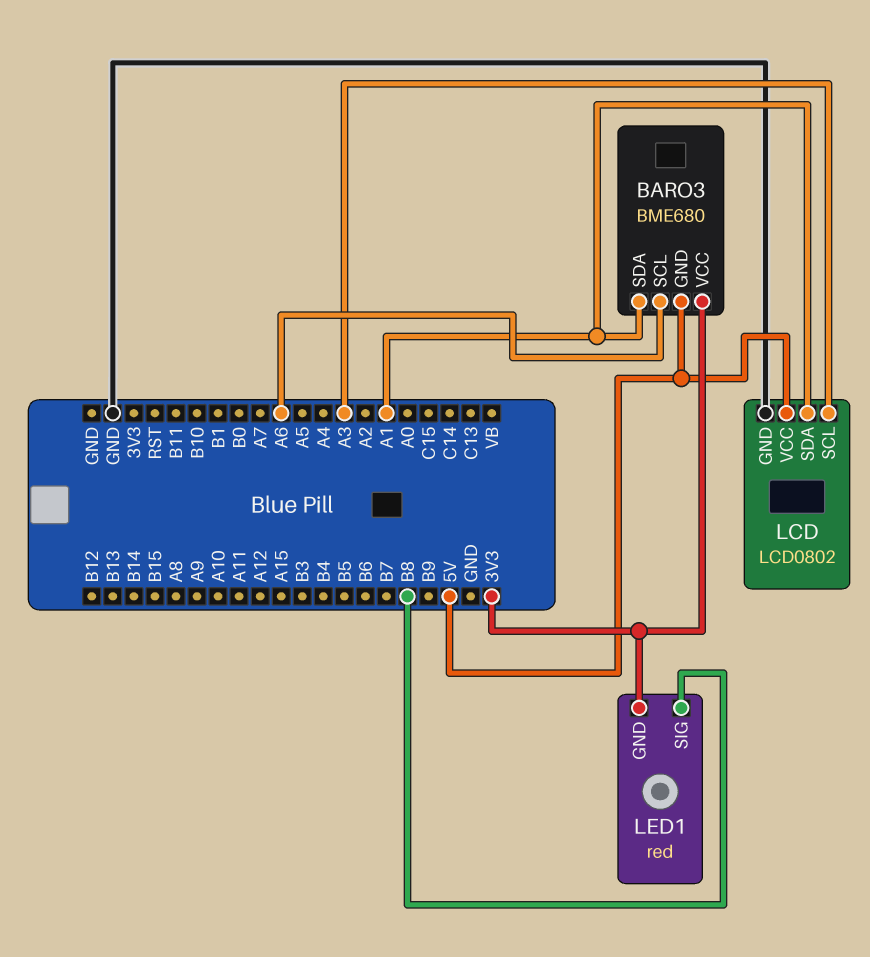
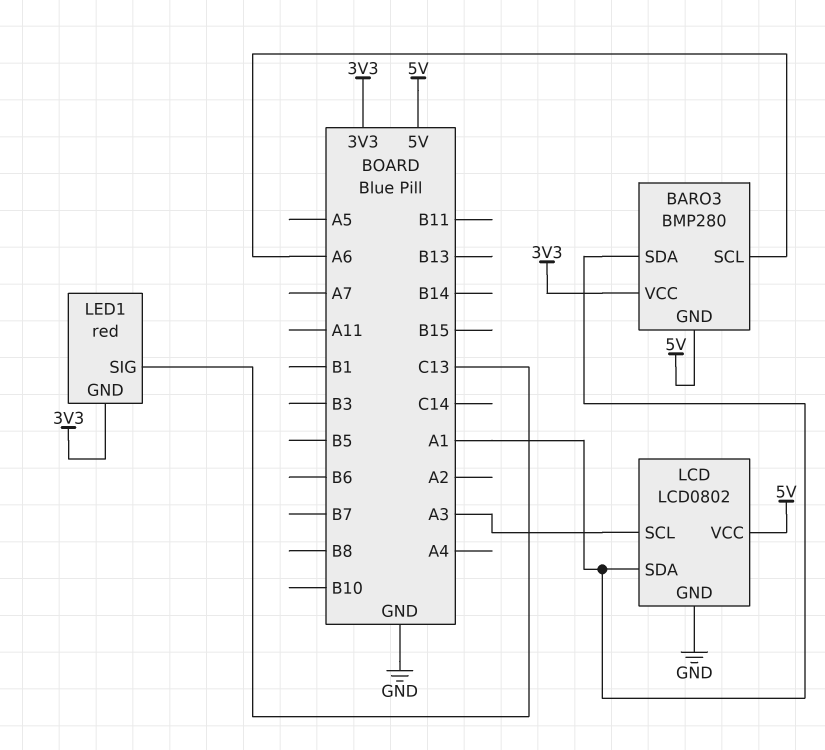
BARO3: BME680 -> BMP280
LED1 pin SIG: B8 -> C13

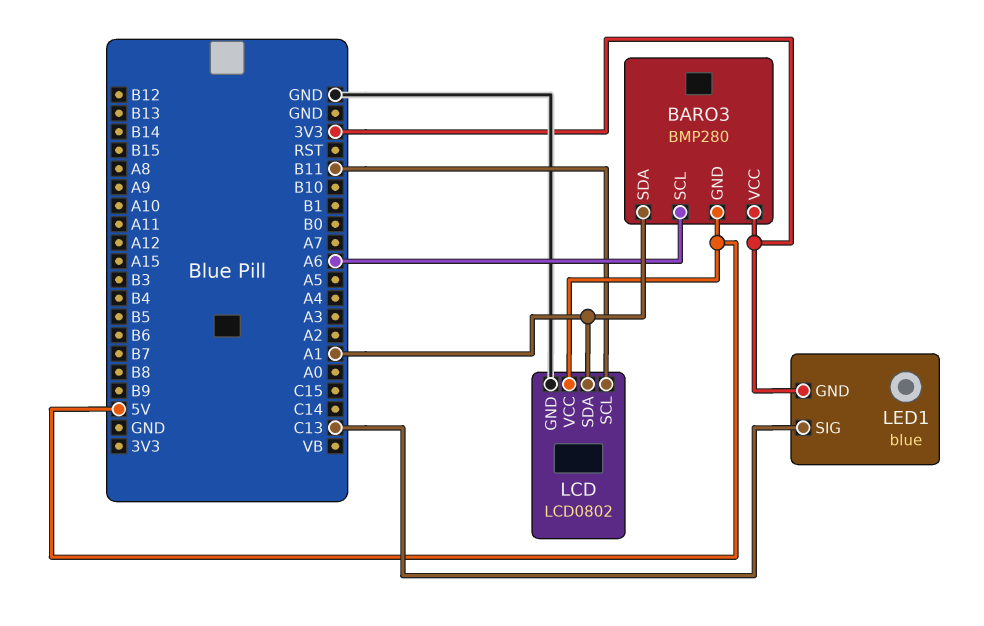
LCD pin SCL: A3 -> B11
LED1: red -> blue

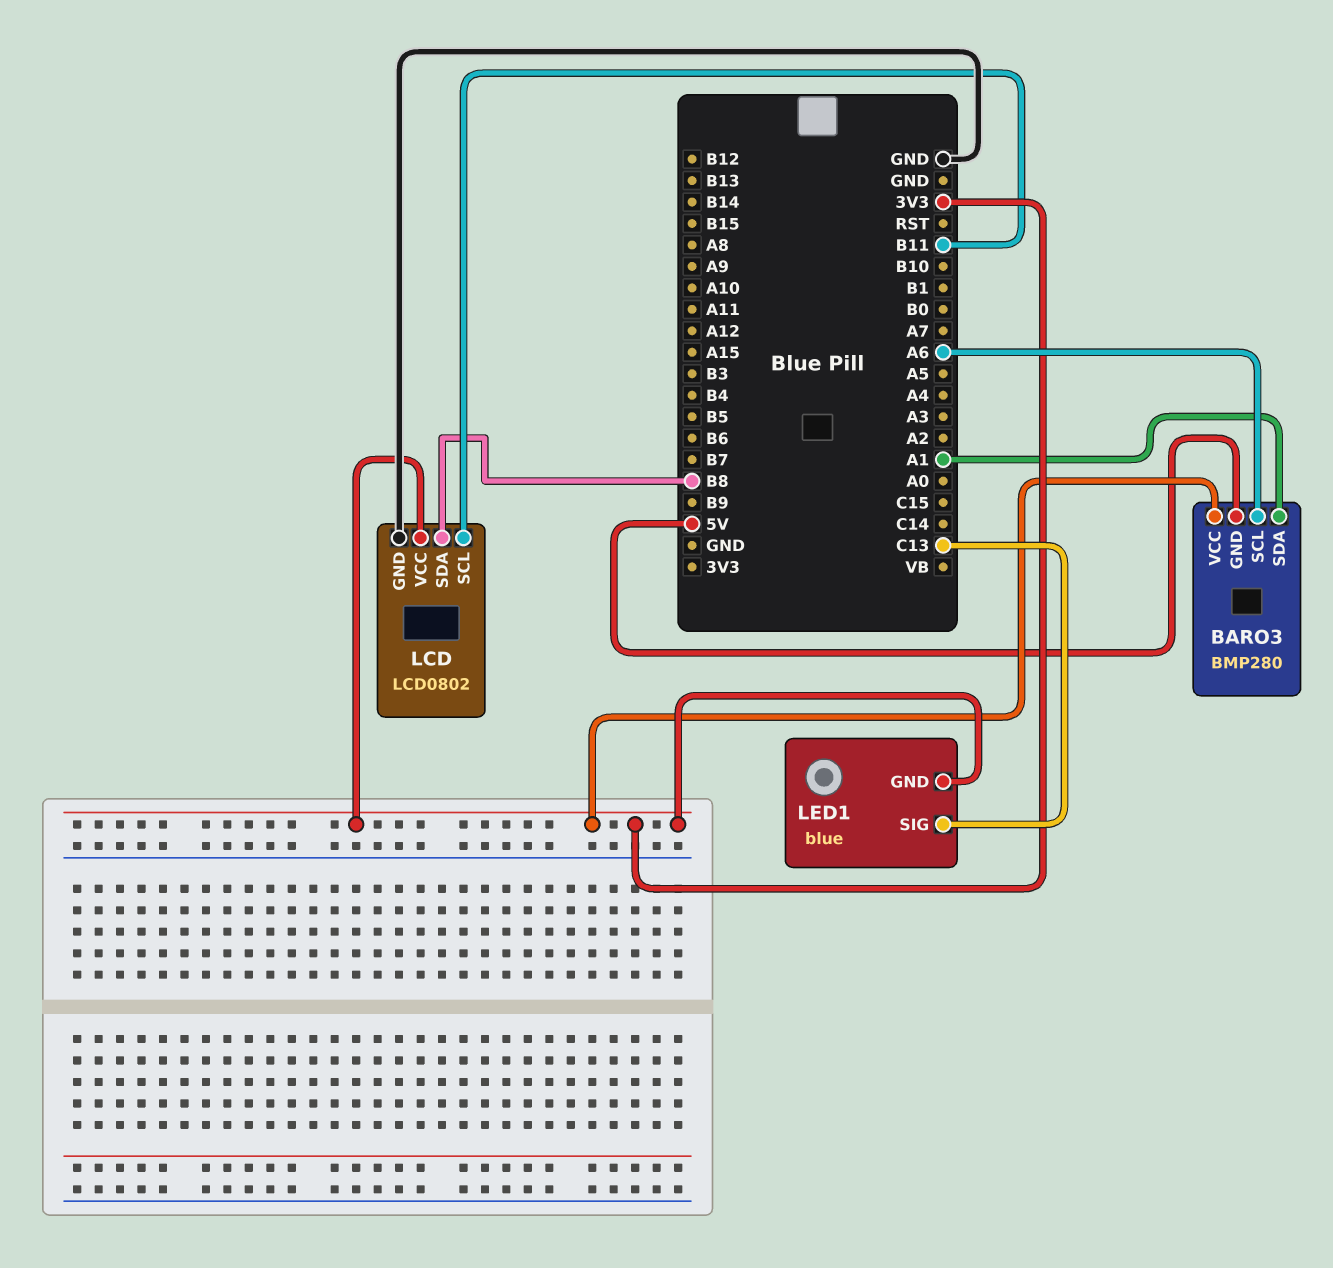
LCD pin SDA: A1 -> B8
LCD pin VCC: 5V -> 3V3

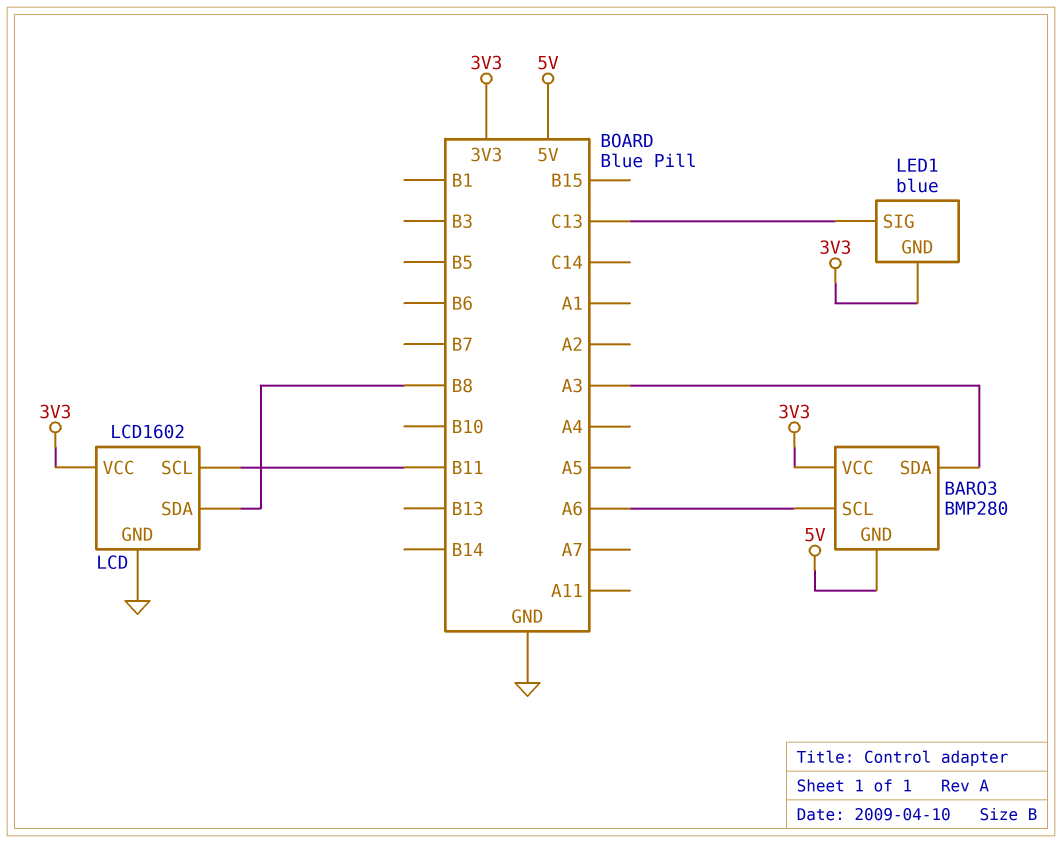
BARO3 pin SDA: A1 -> A3
LCD: LCD0802 -> LCD1602

